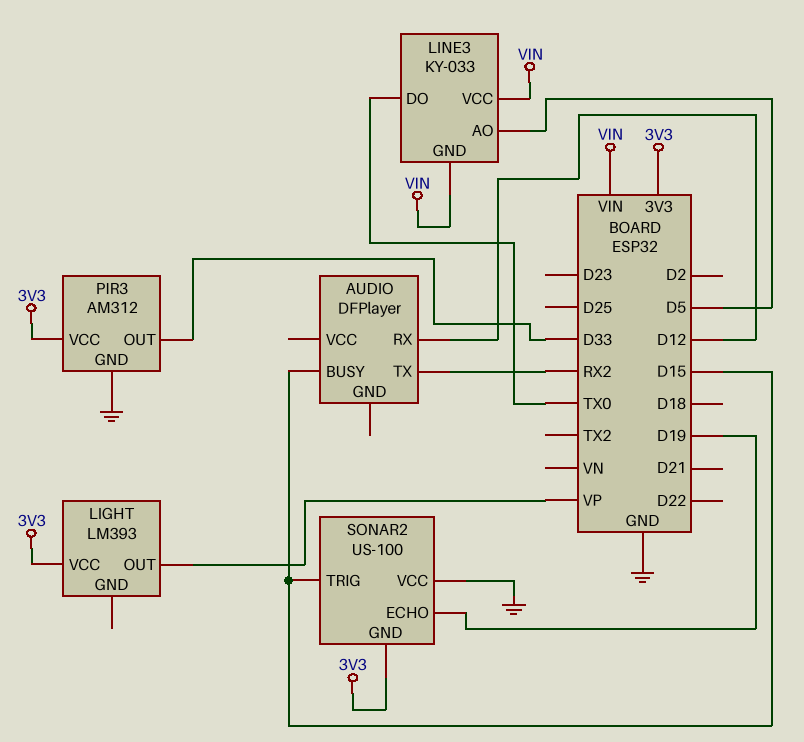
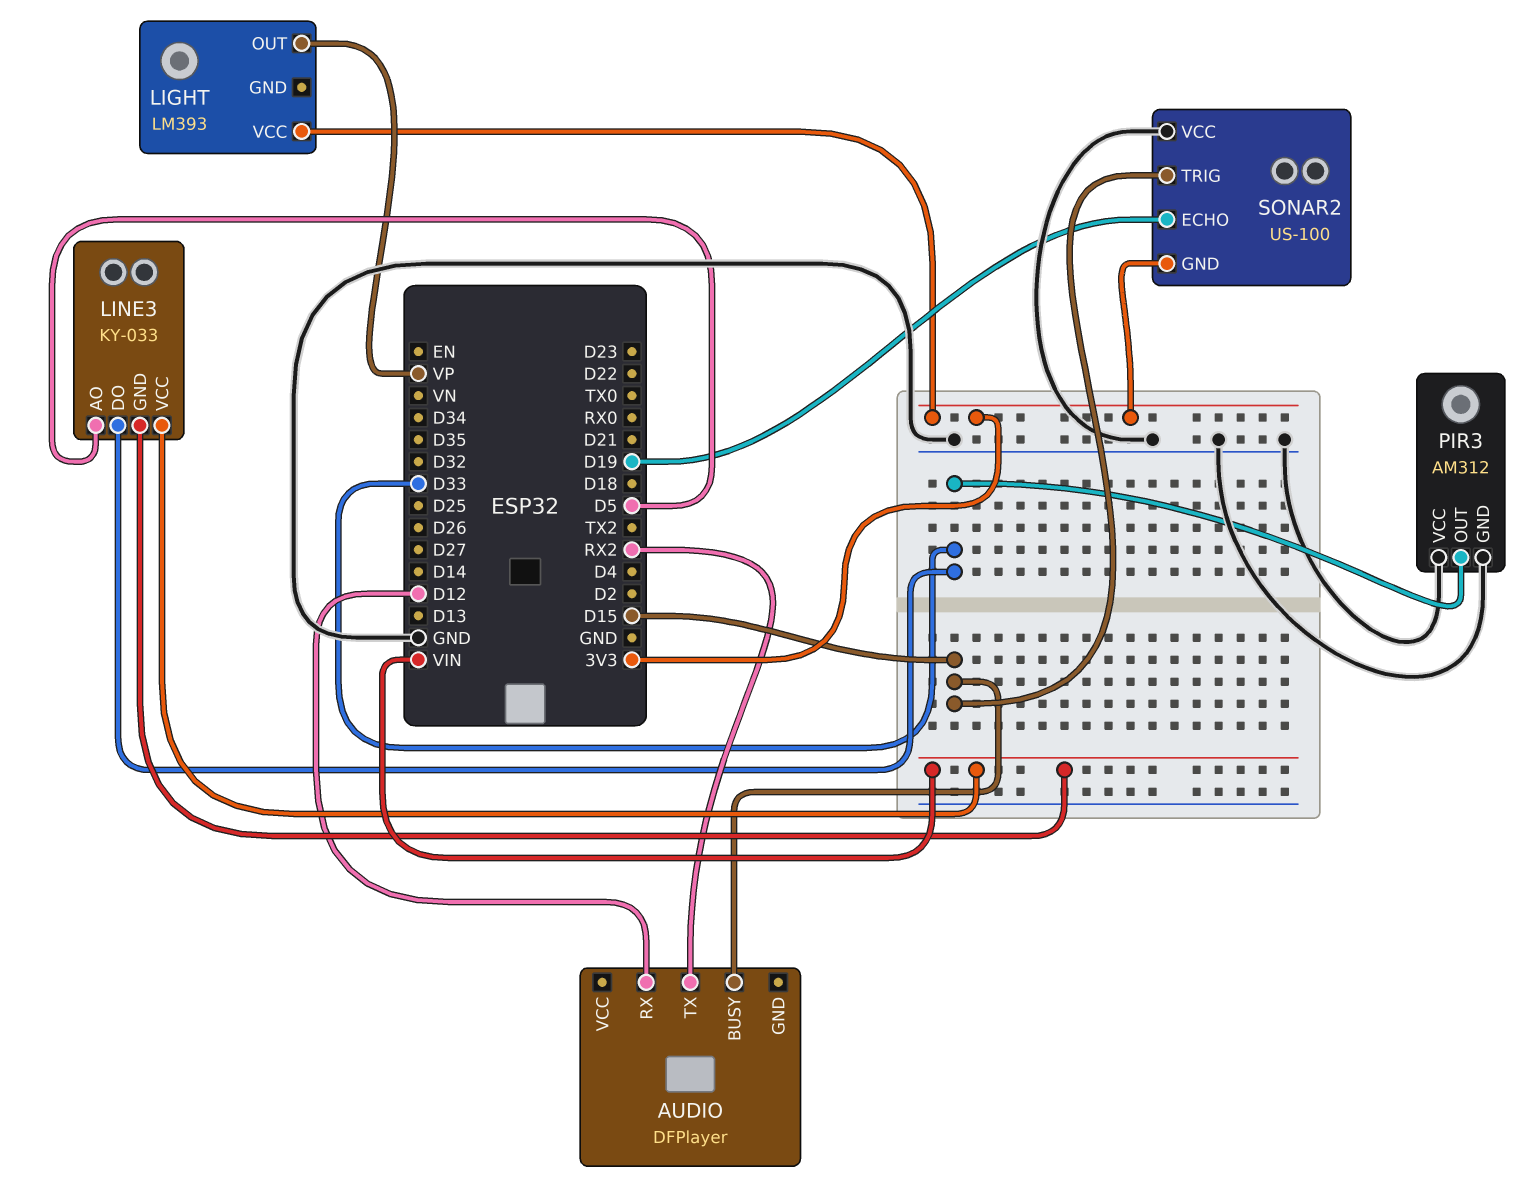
LINE3 pin DO: TX0 -> D33
PIR3 pin VCC: 3V3 -> GND

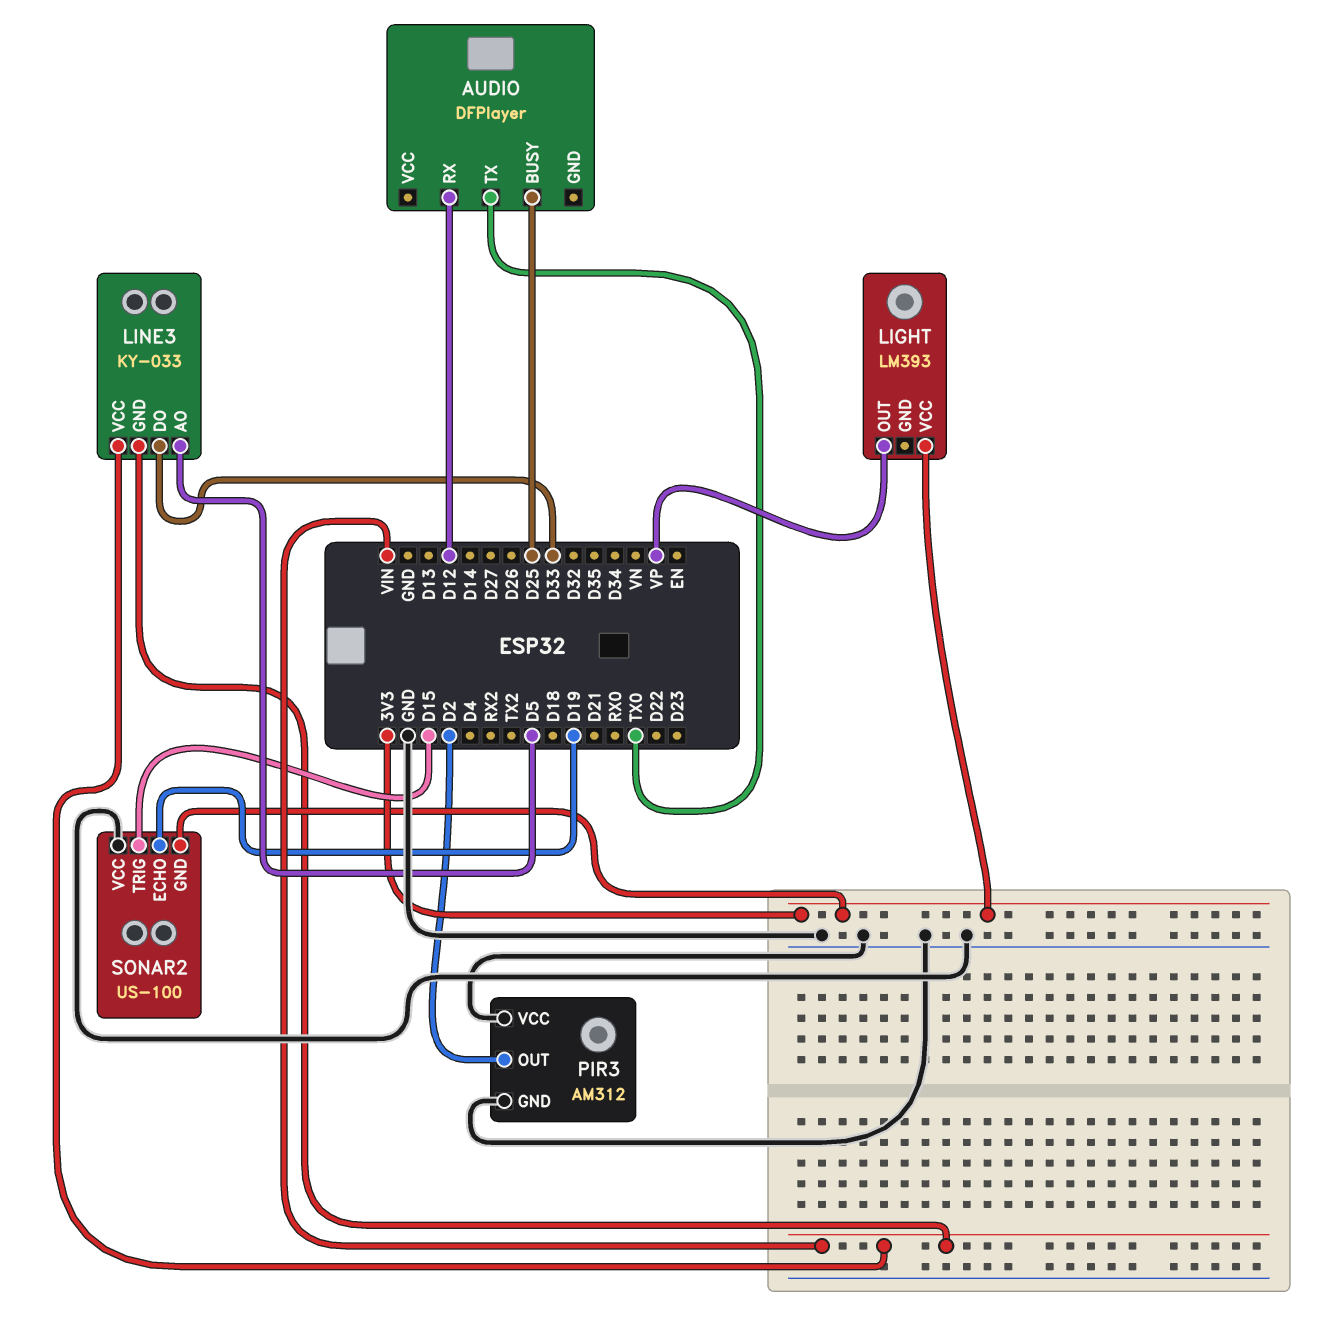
AUDIO pin BUSY: D15 -> D25
AUDIO pin TX: RX2 -> TX0
PIR3 pin OUT: D33 -> D2

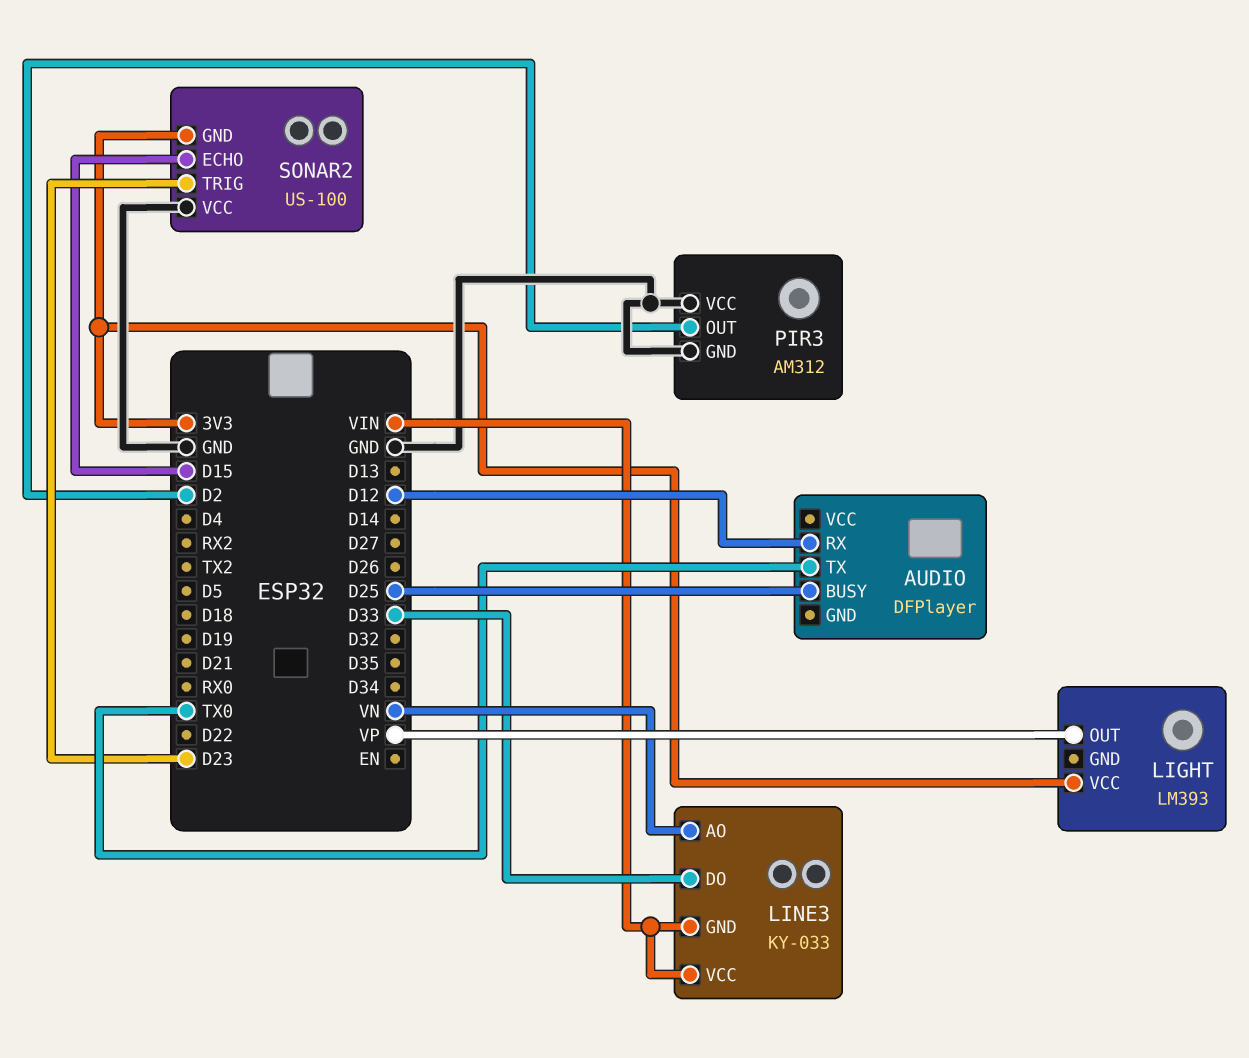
LINE3 pin AO: D5 -> VN
SONAR2 pin ECHO: D19 -> D15
SONAR2 pin TRIG: D15 -> D23

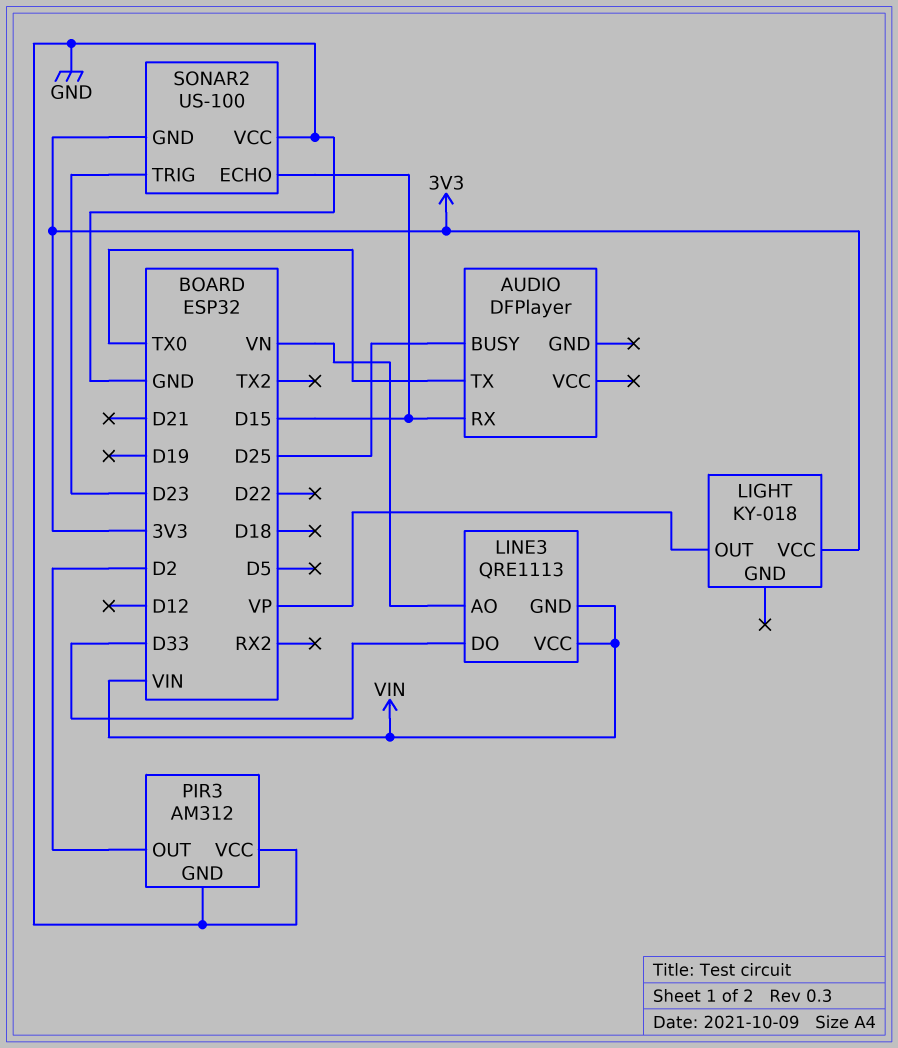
AUDIO pin RX: D12 -> D15
LIGHT: LM393 -> KY-018
LINE3: KY-033 -> QRE1113

